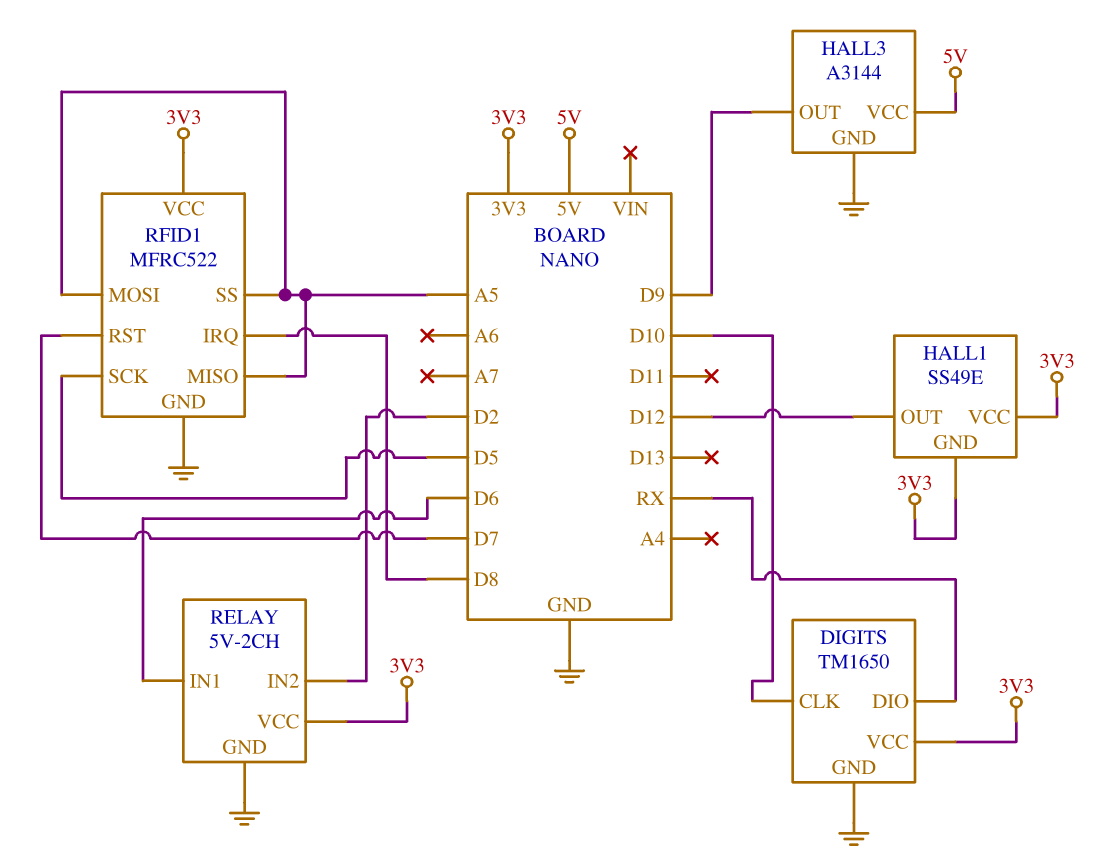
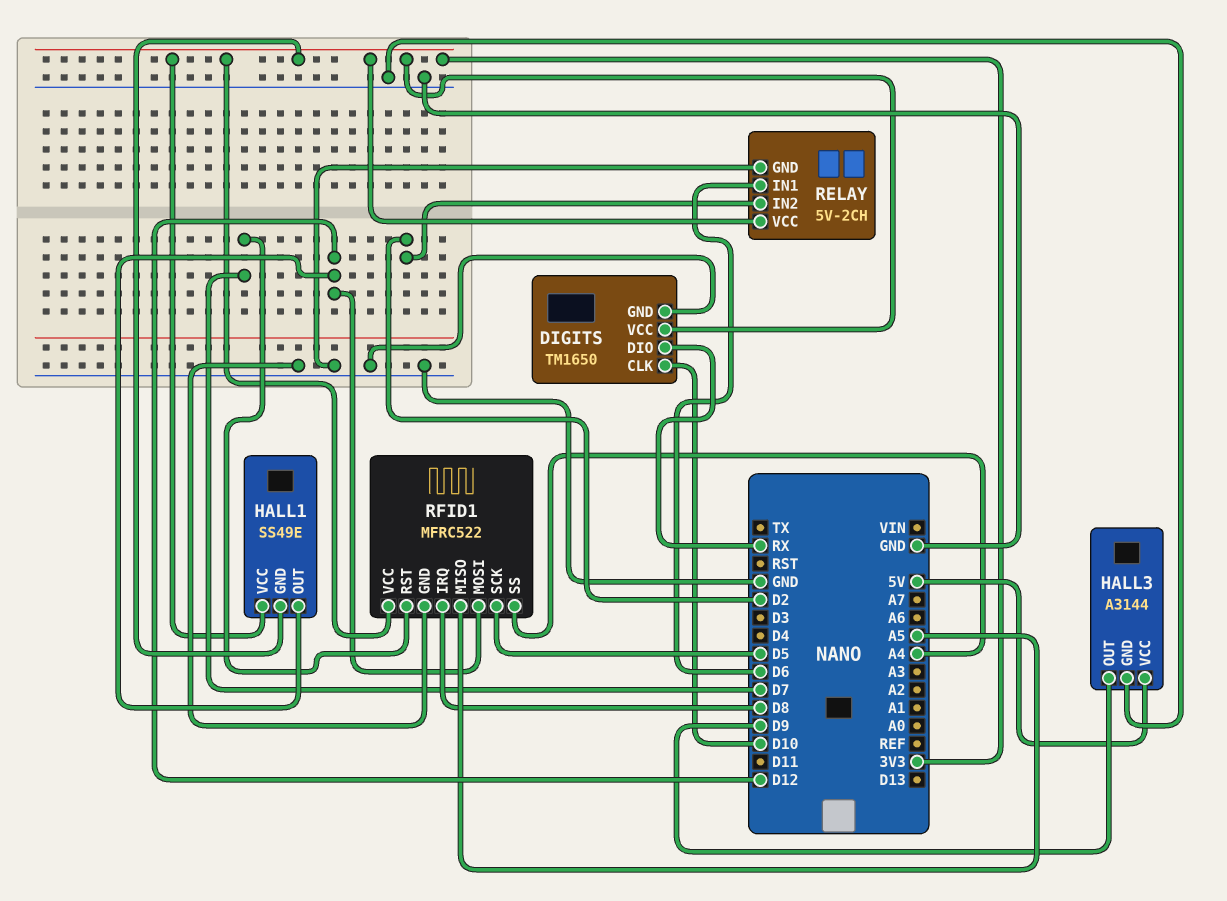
RFID1 pin MOSI: A5 -> D12
RFID1 pin SS: A5 -> A4

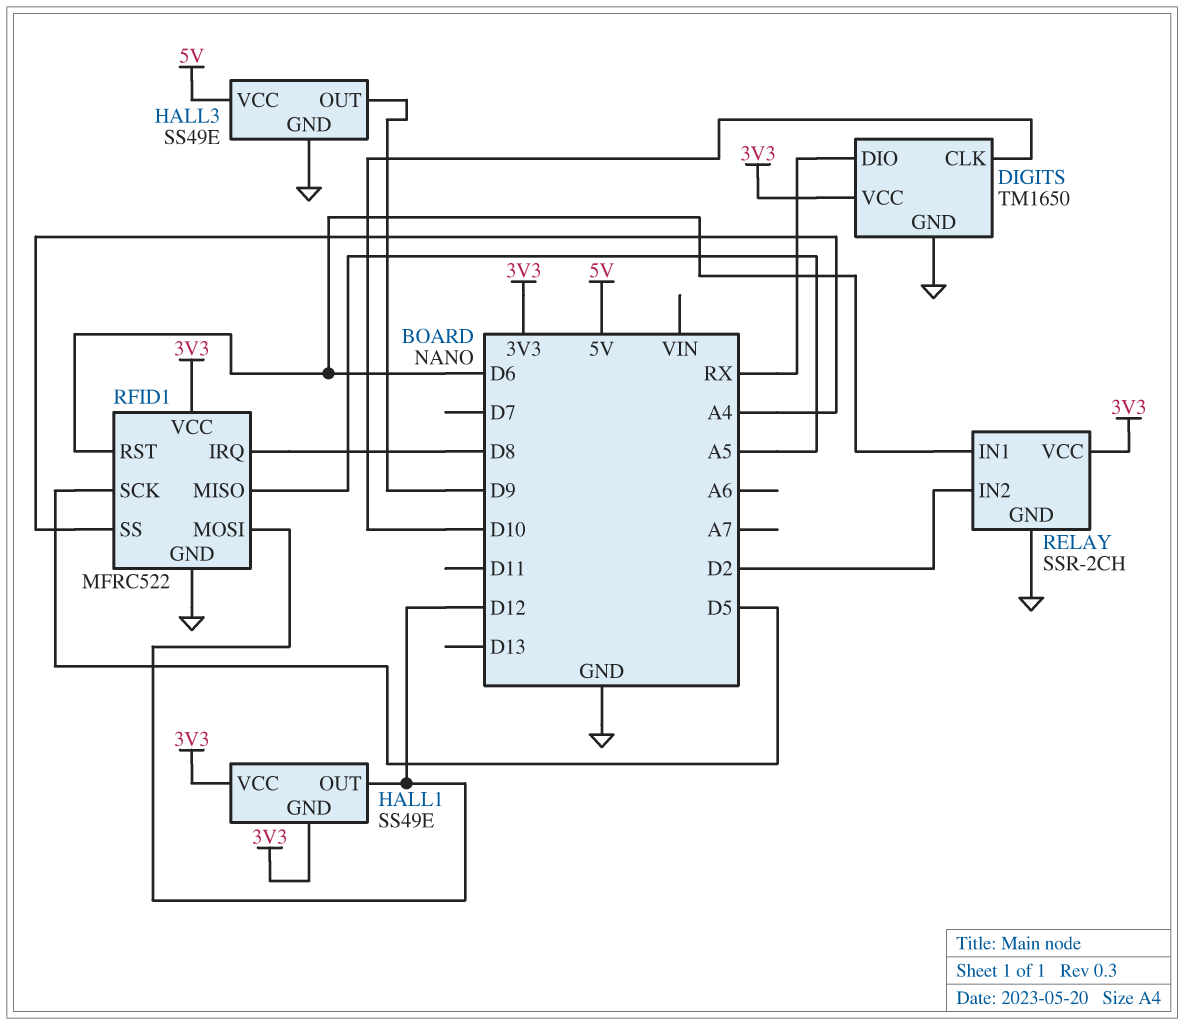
HALL3: A3144 -> SS49E
RELAY: 5V-2CH -> SSR-2CH
RFID1 pin RST: D7 -> D6

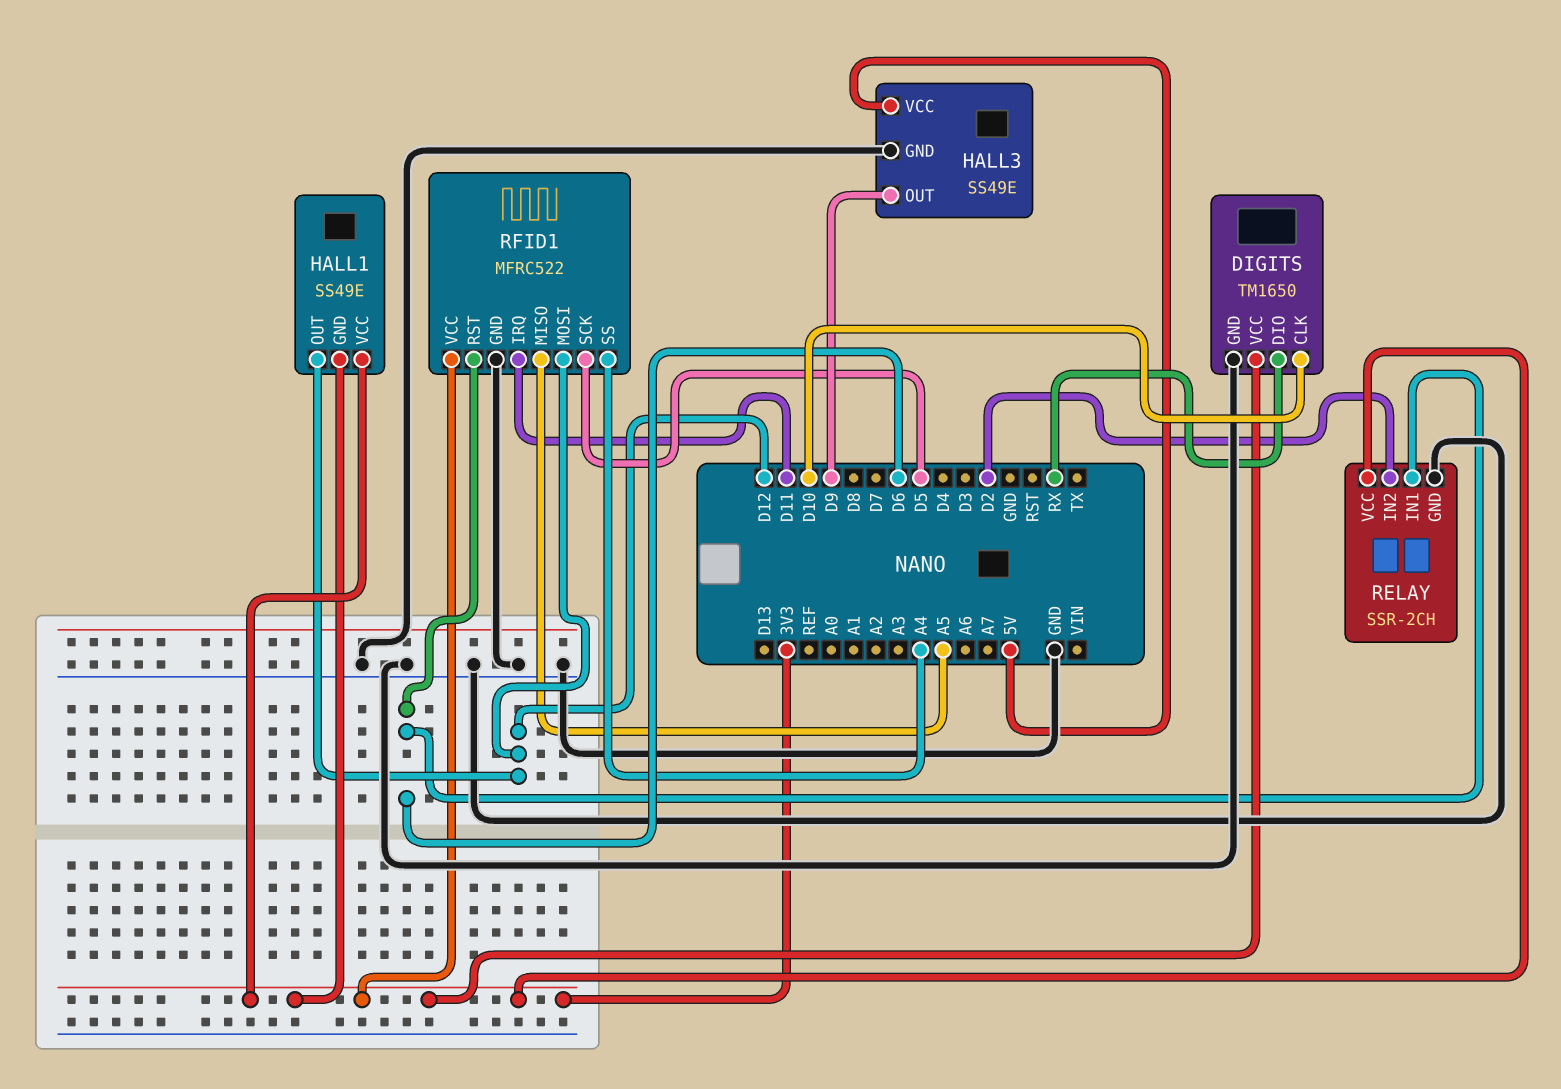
RFID1 pin IRQ: D8 -> D11

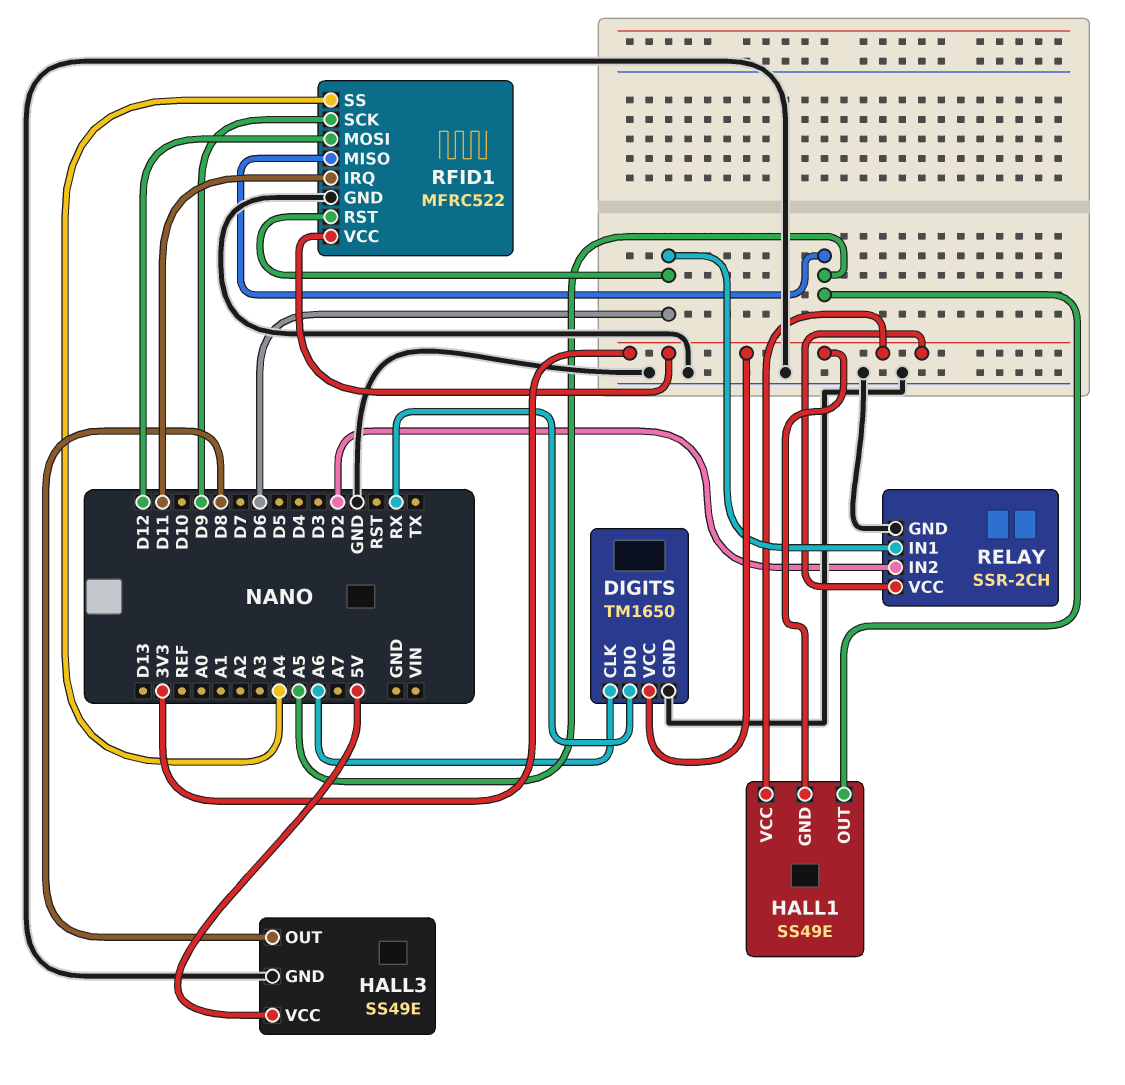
DIGITS pin CLK: D10 -> A6
HALL1 pin OUT: D12 -> A5
HALL3 pin OUT: D9 -> D8
RFID1 pin SCK: D5 -> D9

